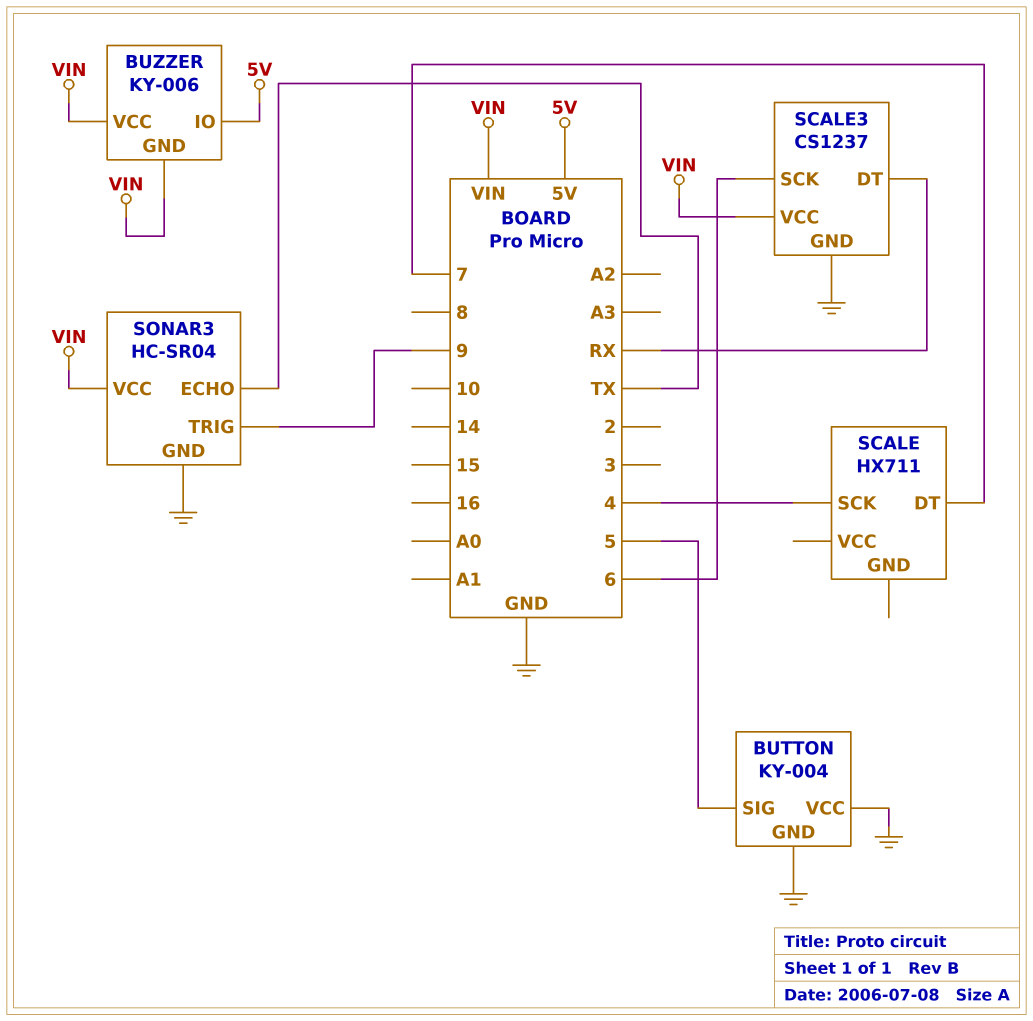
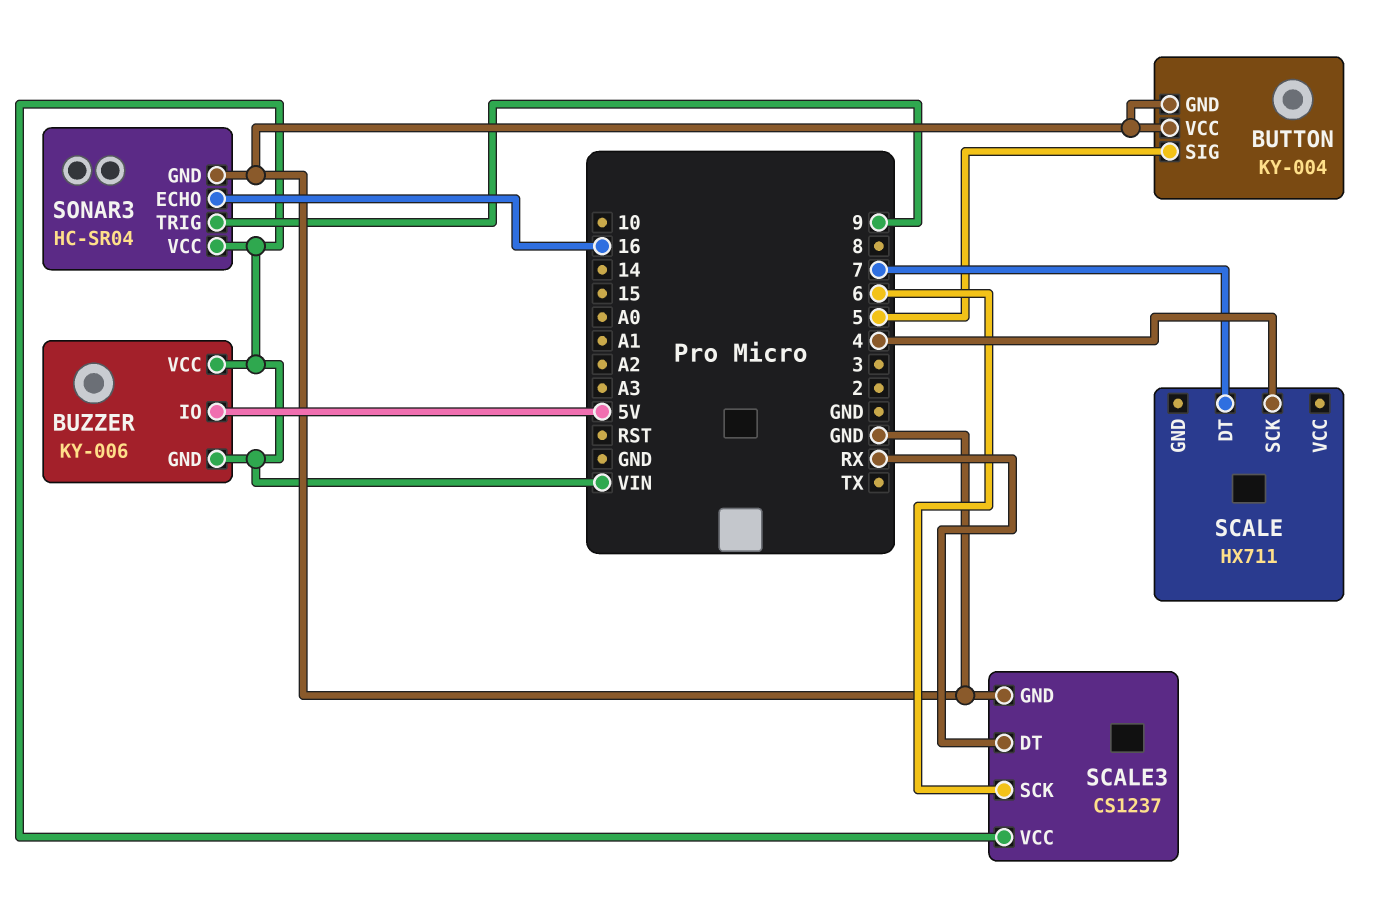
SONAR3 pin ECHO: TX -> 16

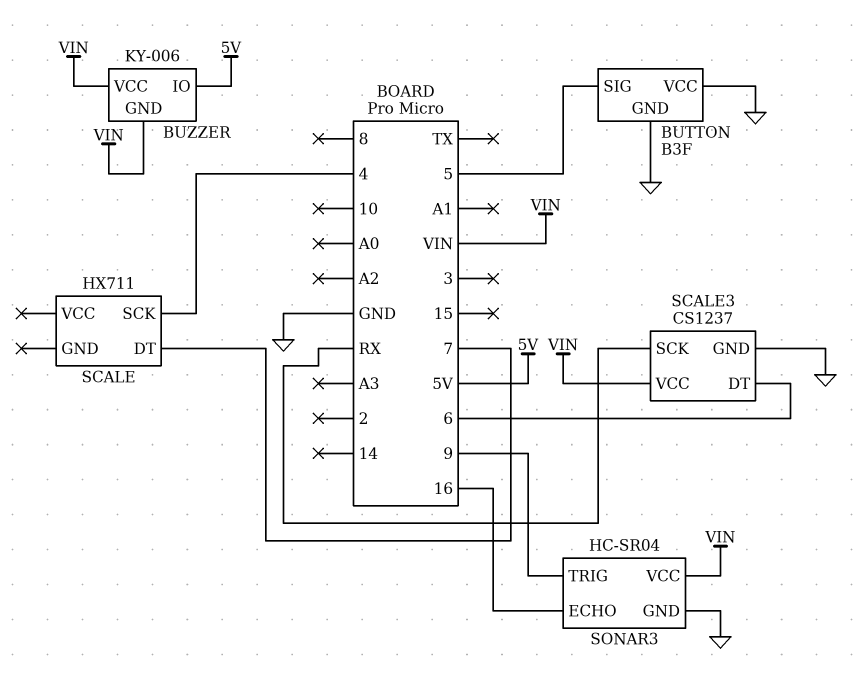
BUTTON: KY-004 -> B3F
SCALE3 pin DT: RX -> 6
SCALE3 pin SCK: 6 -> RX

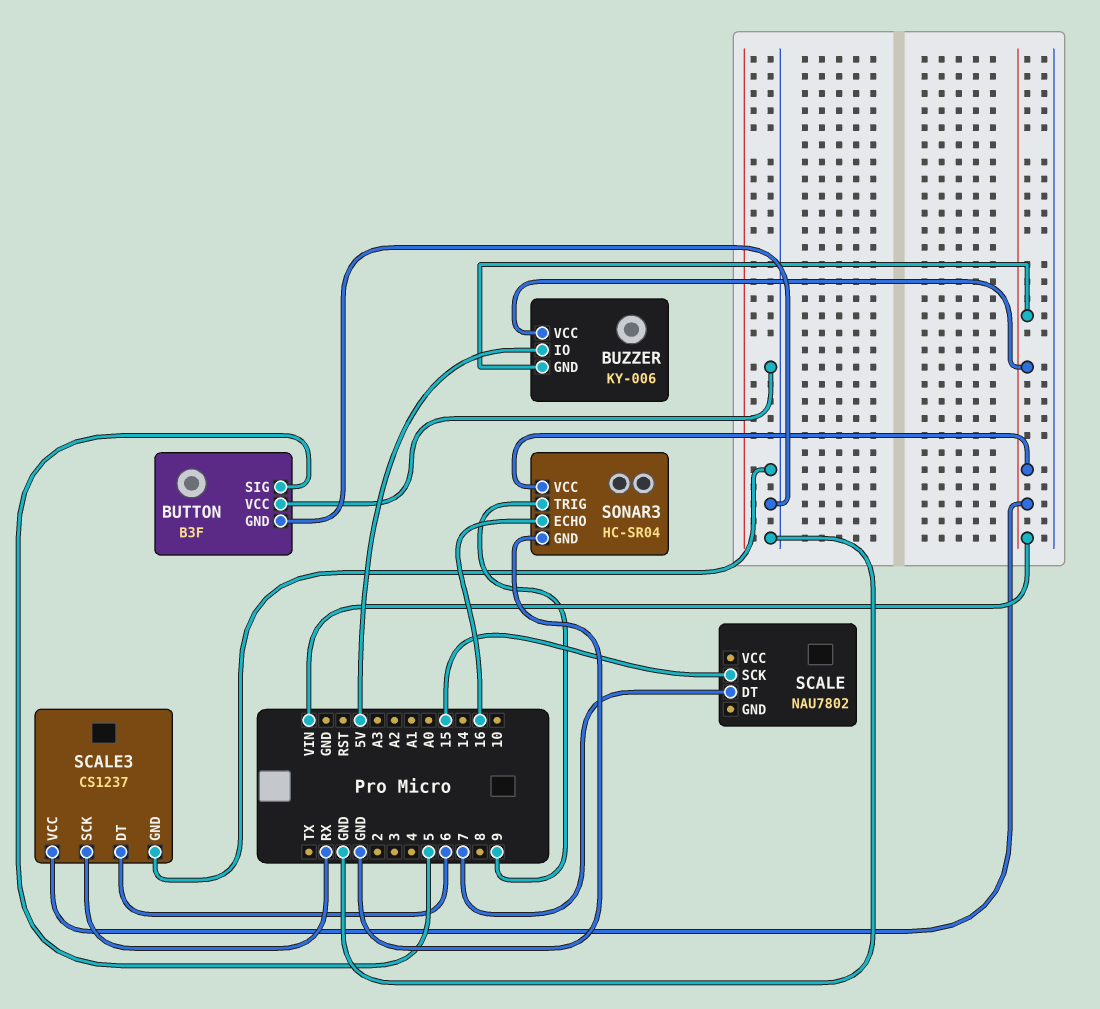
SCALE: HX711 -> NAU7802
SCALE pin SCK: 4 -> 15

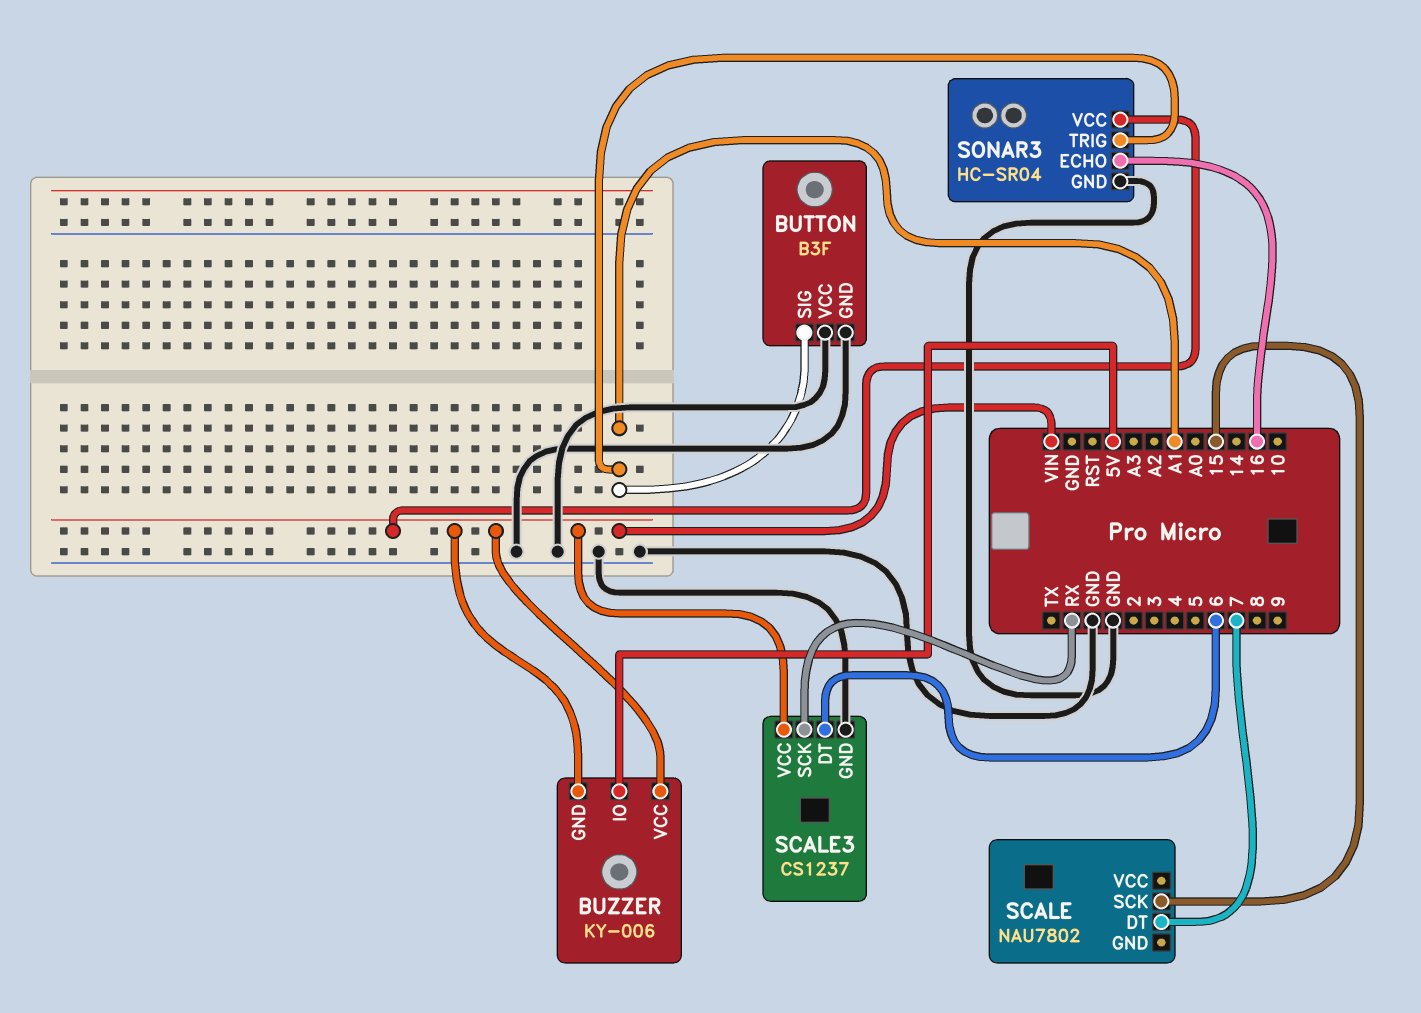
BUTTON pin SIG: 5 -> A1
SONAR3 pin TRIG: 9 -> A1

